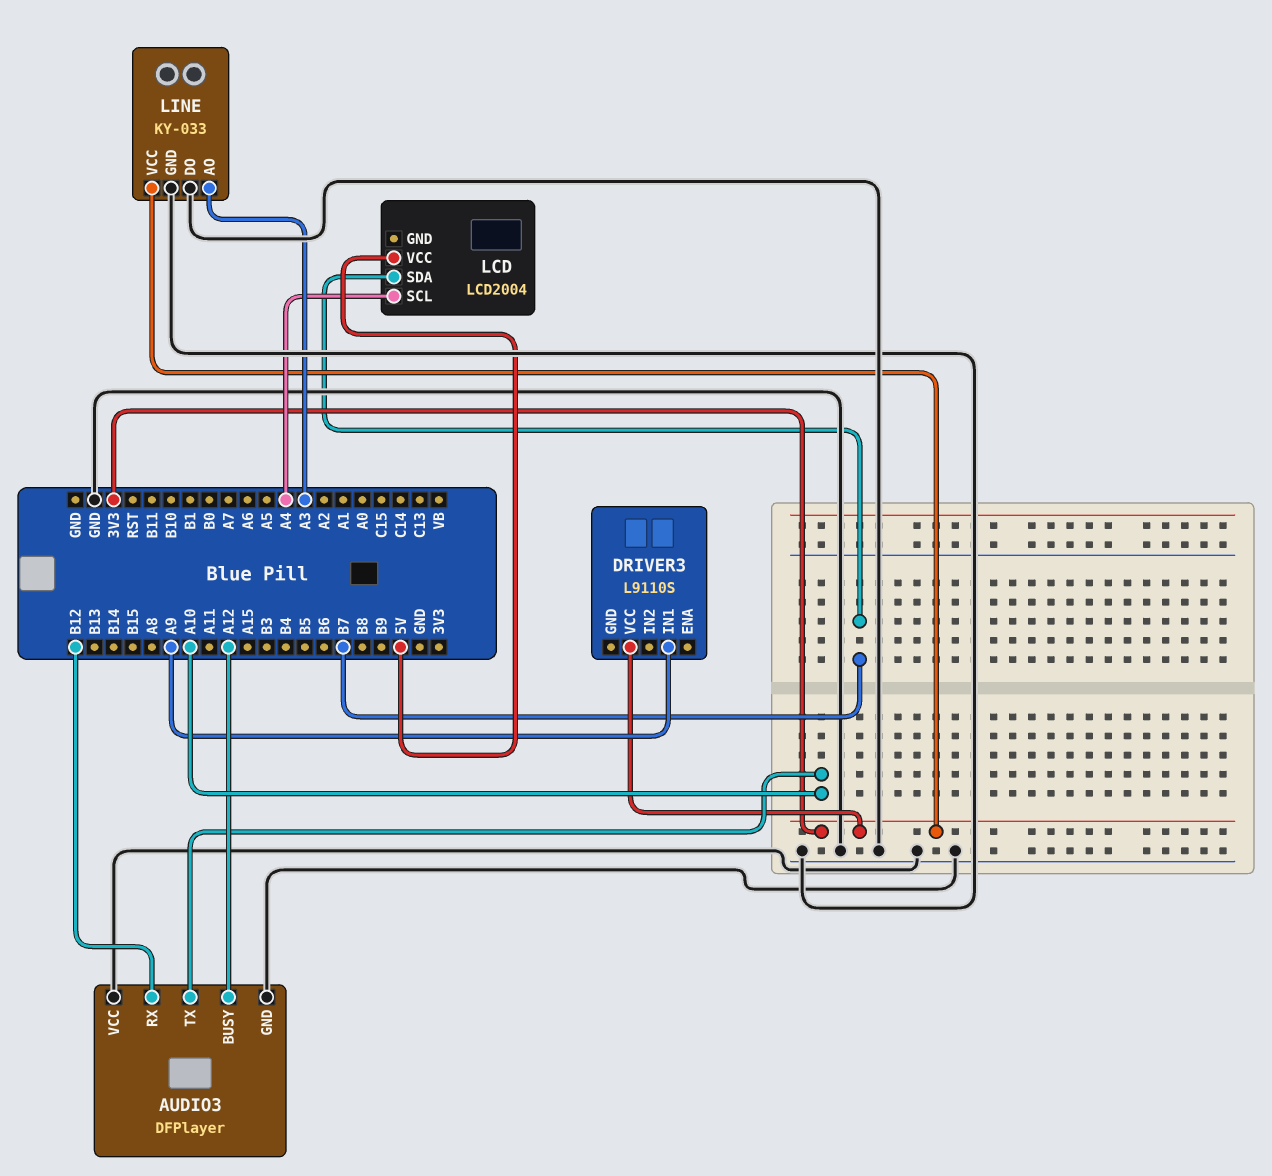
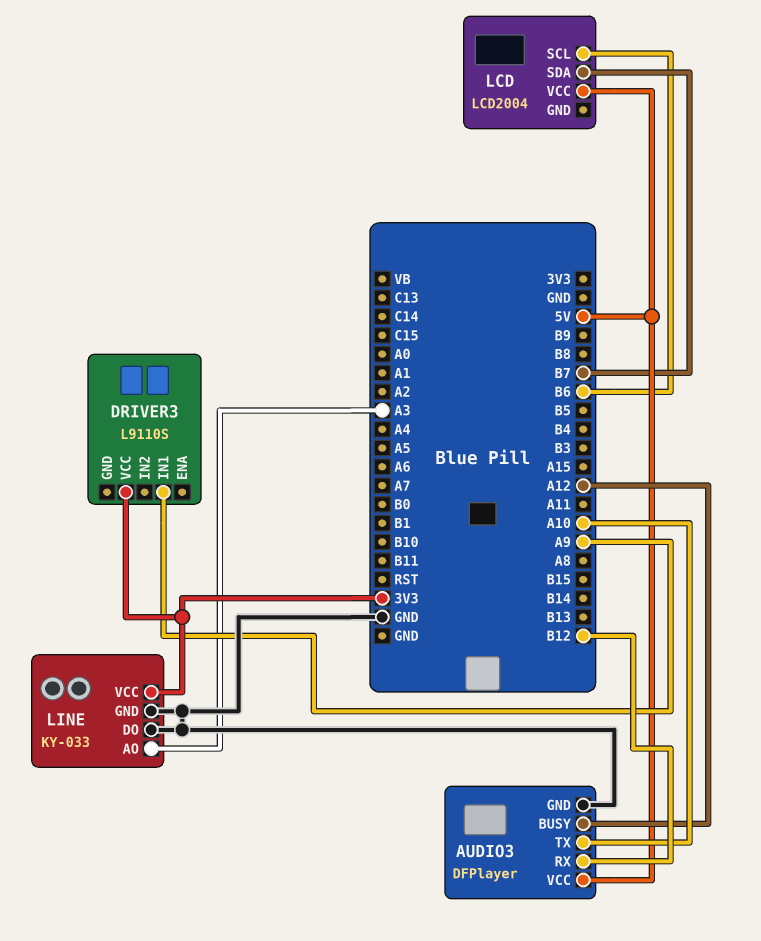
AUDIO3 pin VCC: GND -> 5V
LCD pin SCL: A4 -> B6

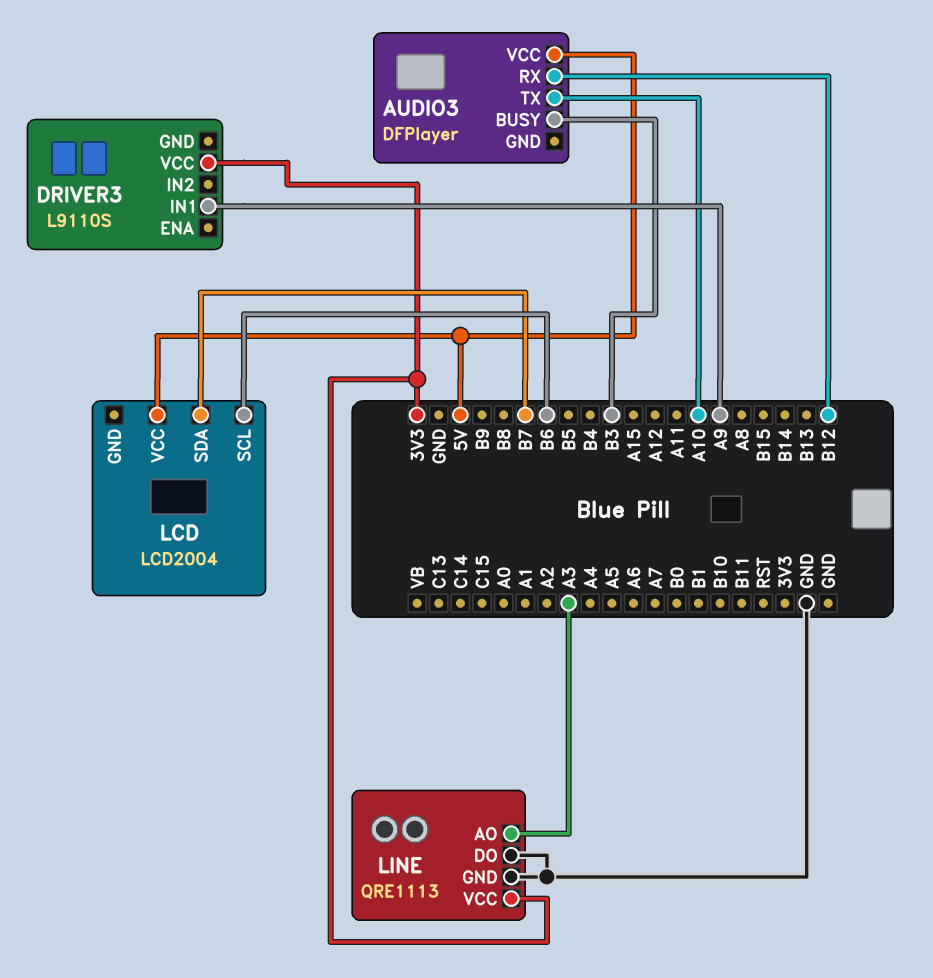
AUDIO3 pin BUSY: A12 -> B3
AUDIO3 pin GND: GND -> none
LINE: KY-033 -> QRE1113

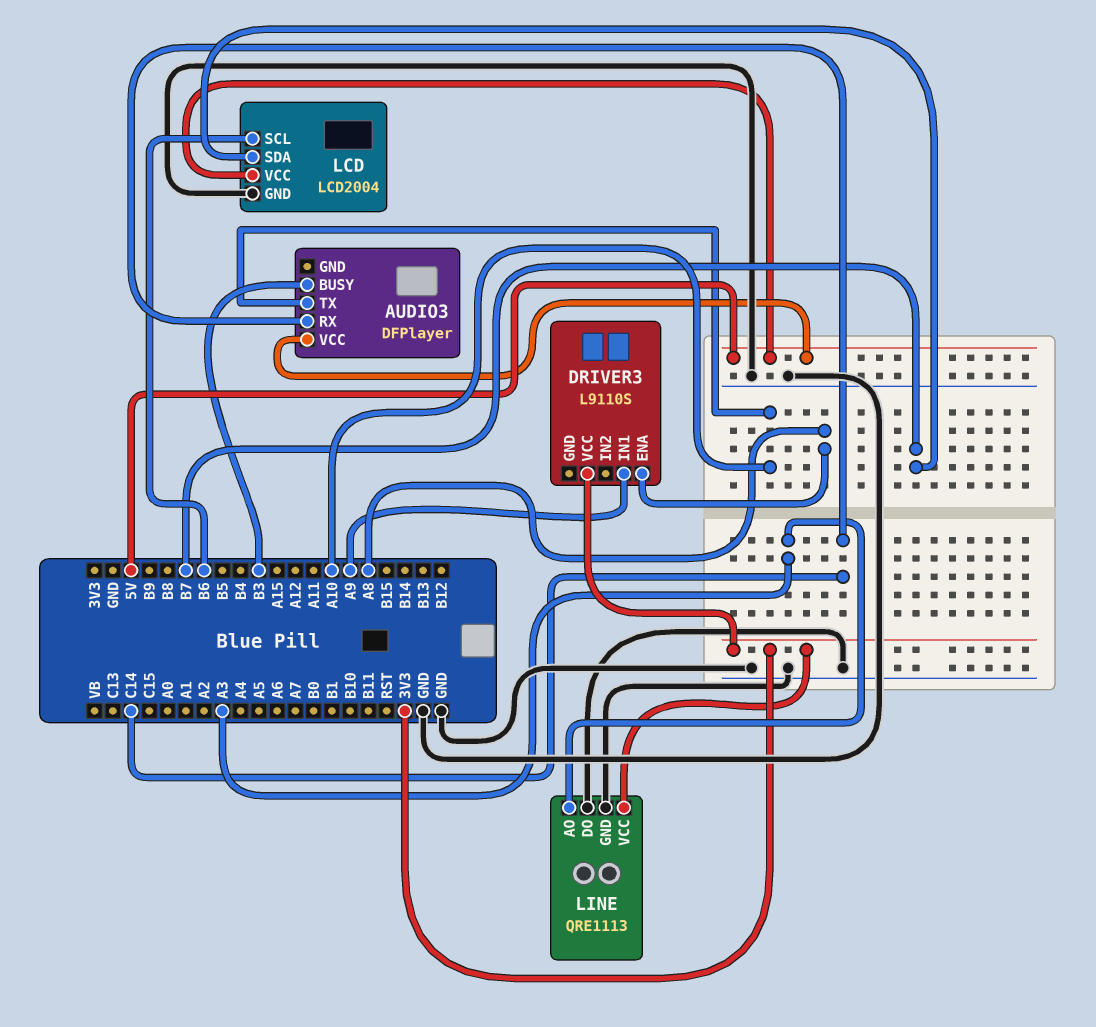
AUDIO3 pin RX: B12 -> C14
DRIVER3 pin ENA: none -> A8
LCD pin GND: none -> GND

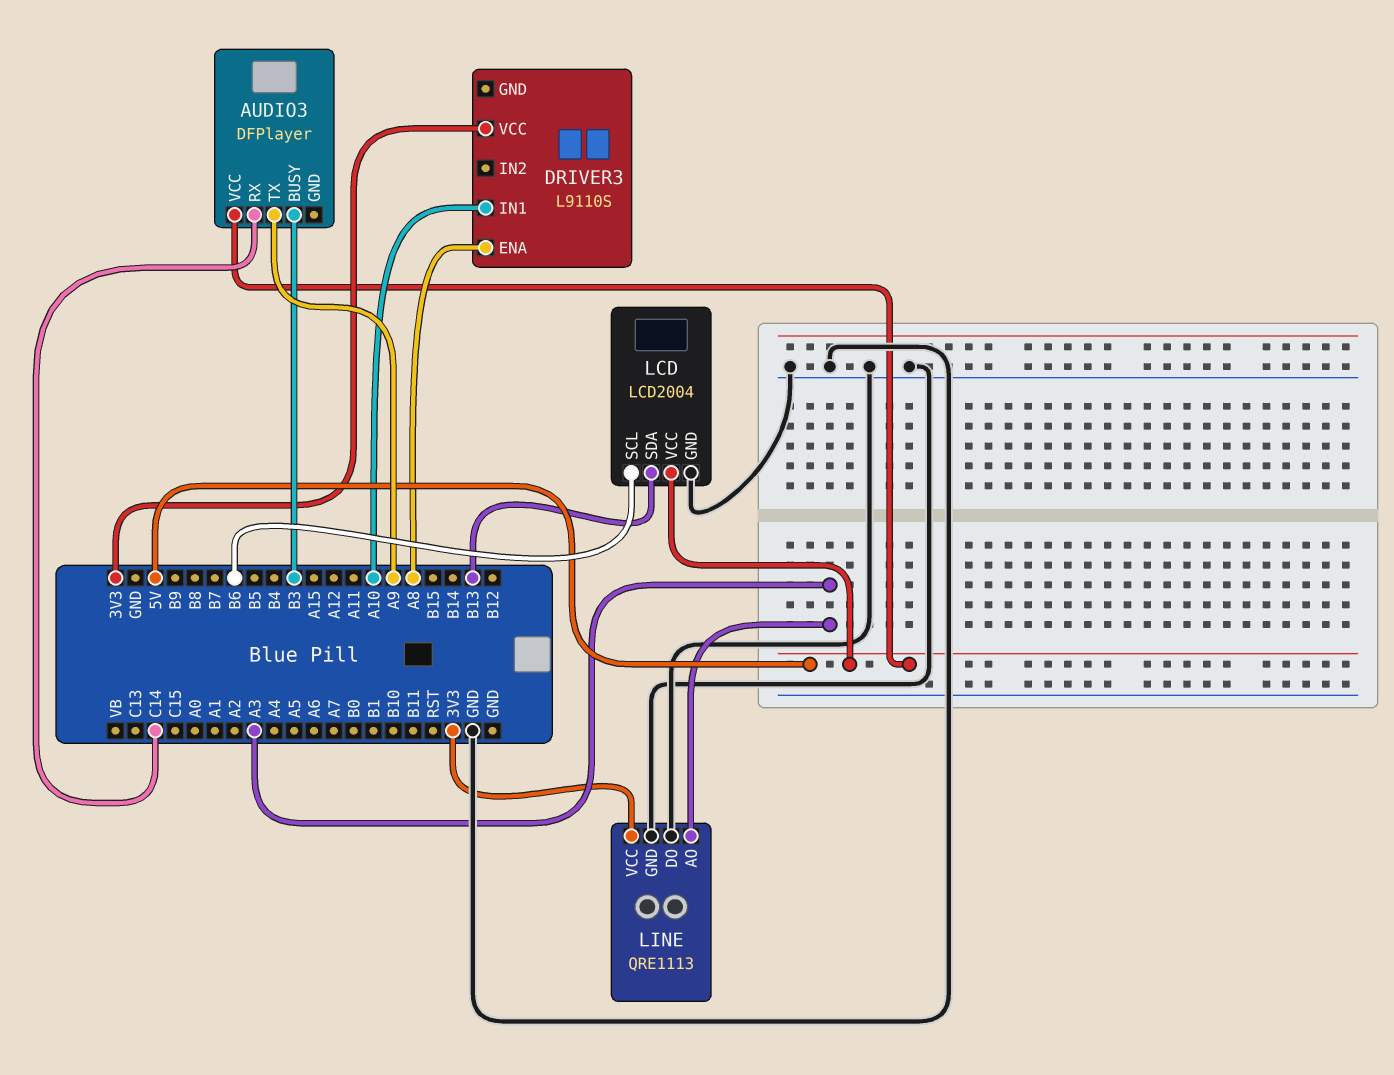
AUDIO3 pin TX: A10 -> A9
DRIVER3 pin IN1: A9 -> A10
LCD pin SDA: B7 -> B13

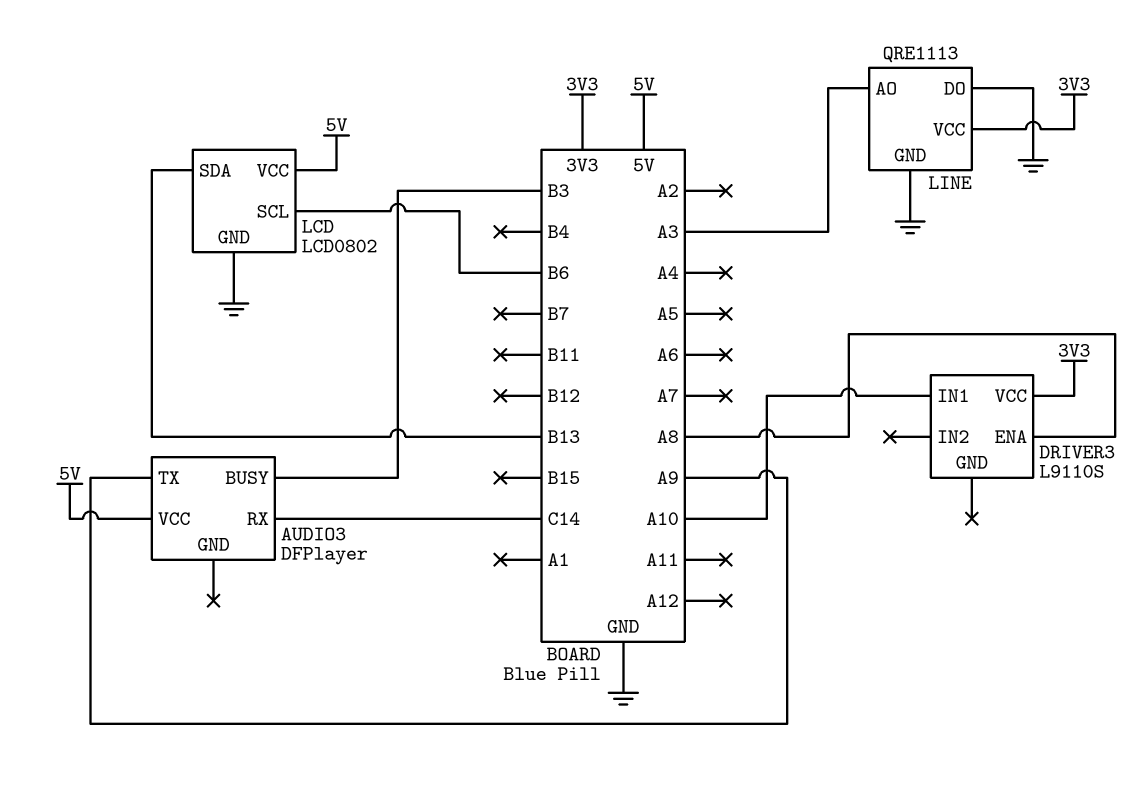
LCD: LCD2004 -> LCD0802

